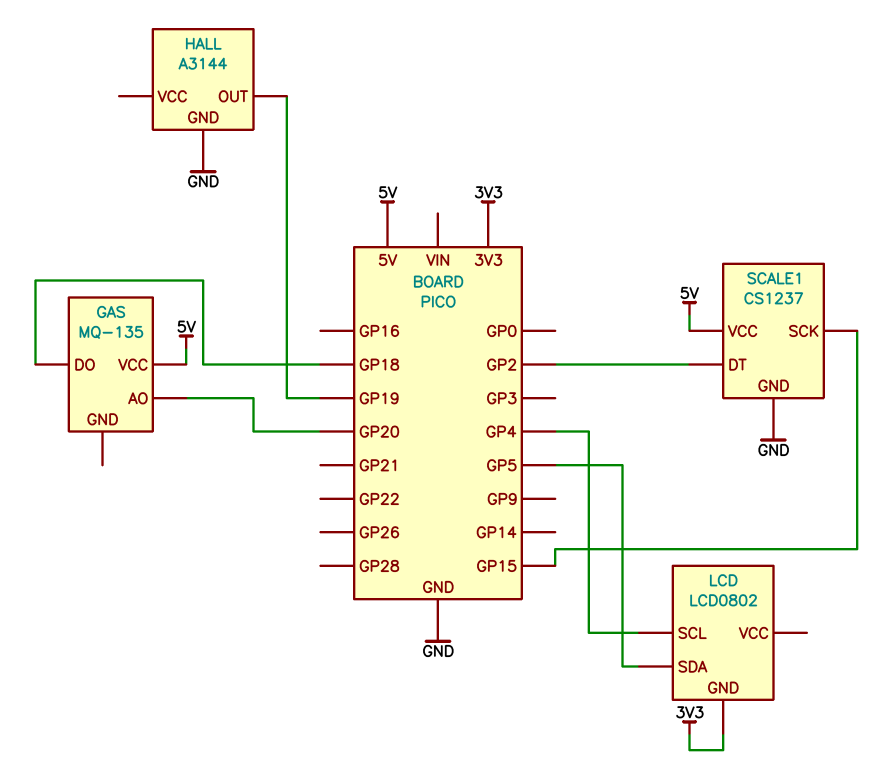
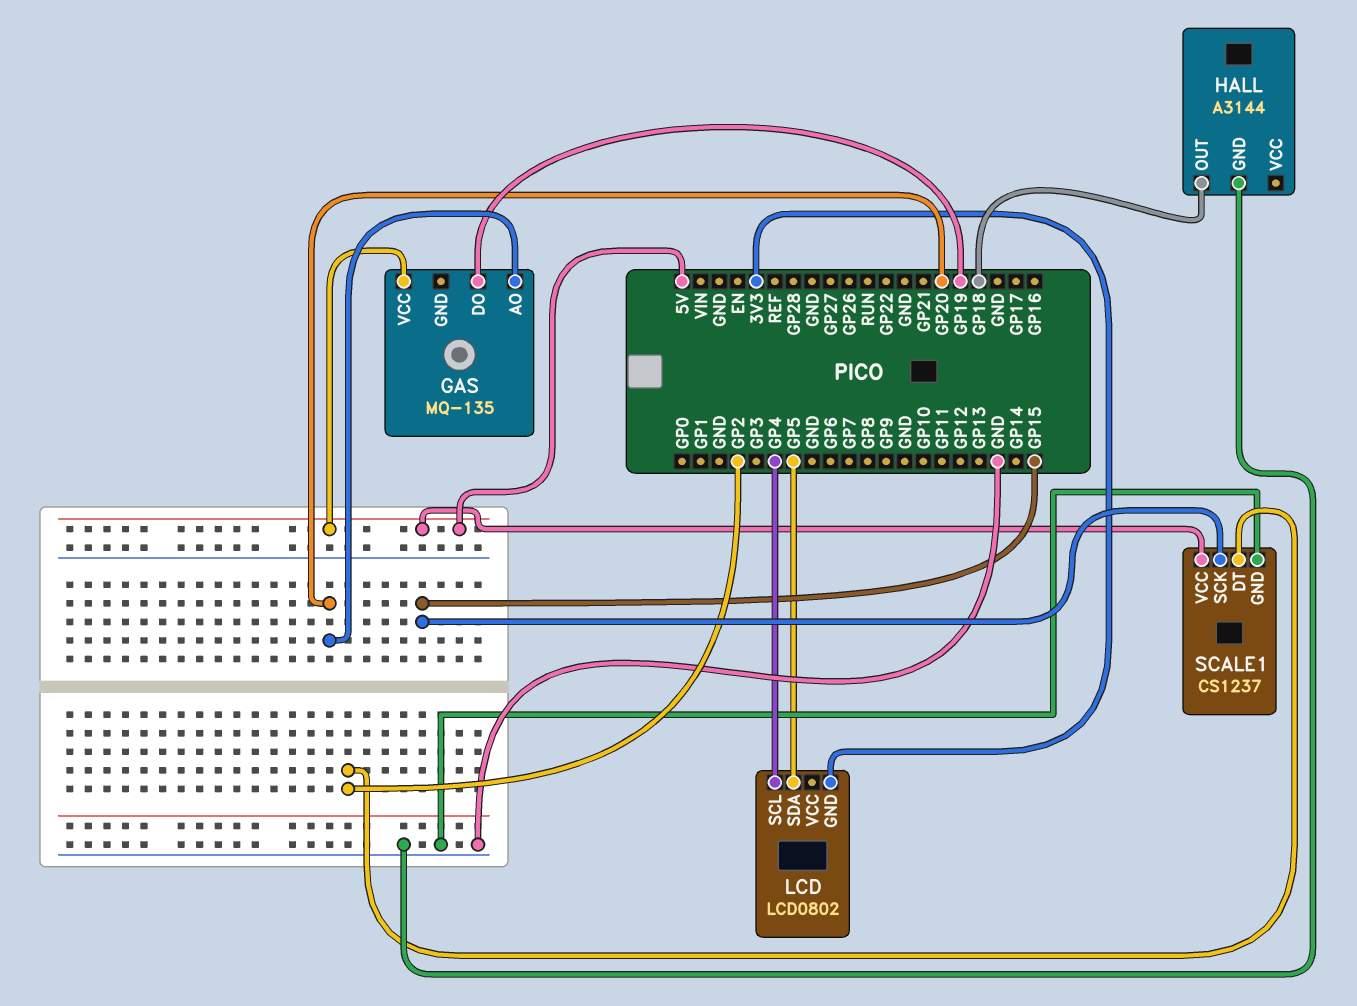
GAS pin DO: GP18 -> GP19
HALL pin OUT: GP19 -> GP18

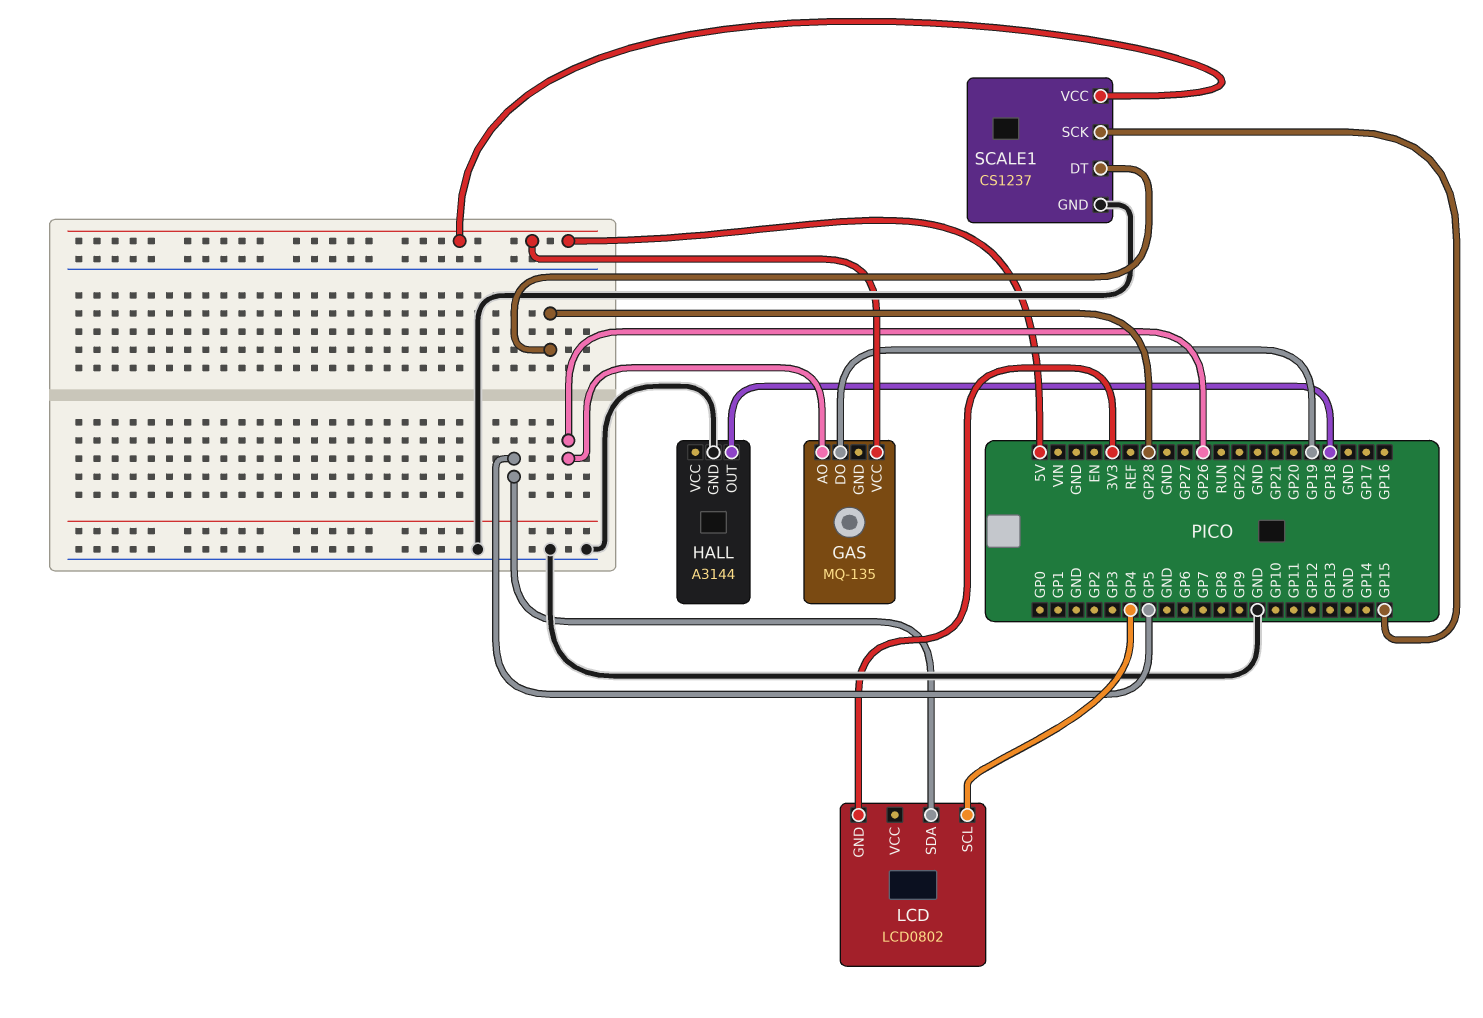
GAS pin AO: GP20 -> GP26
SCALE1 pin DT: GP2 -> GP28

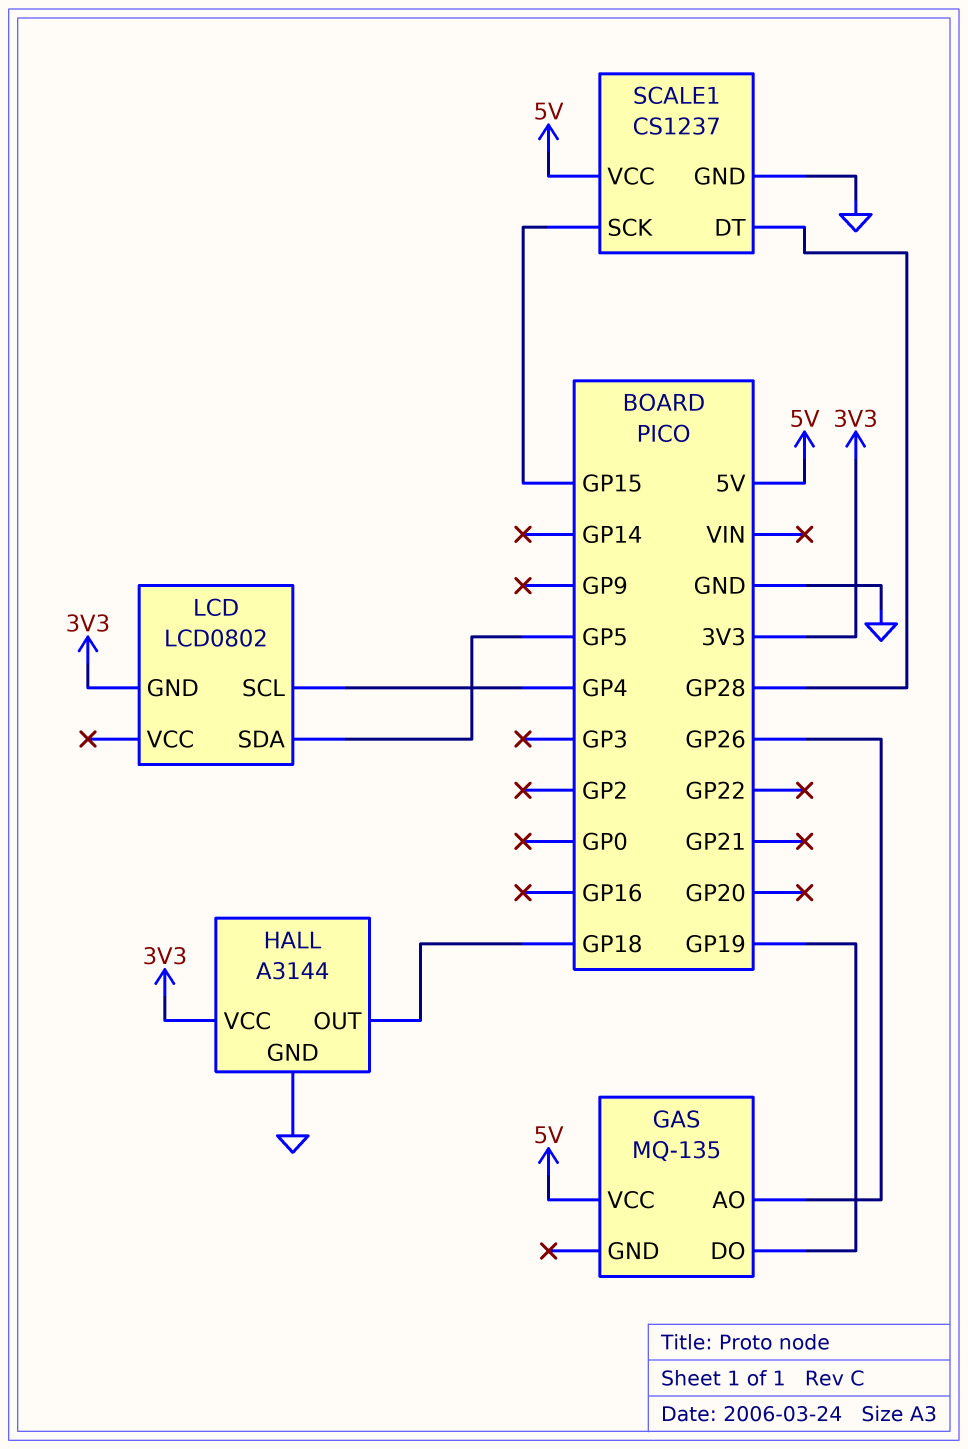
HALL pin VCC: none -> 3V3

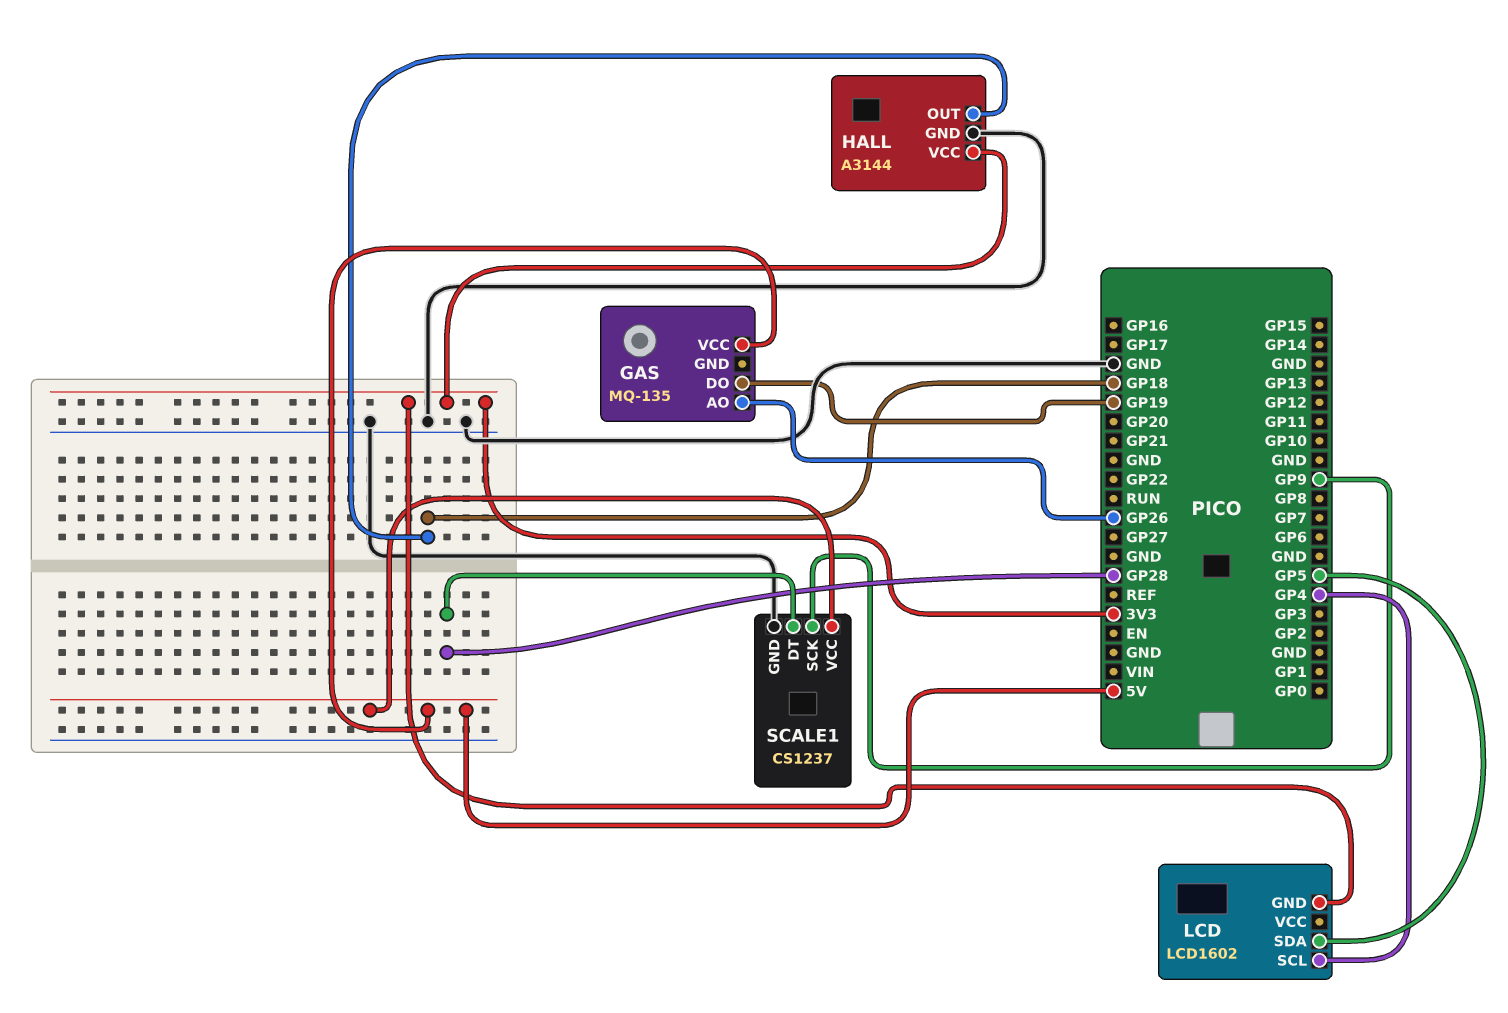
LCD: LCD0802 -> LCD1602
SCALE1 pin SCK: GP15 -> GP9

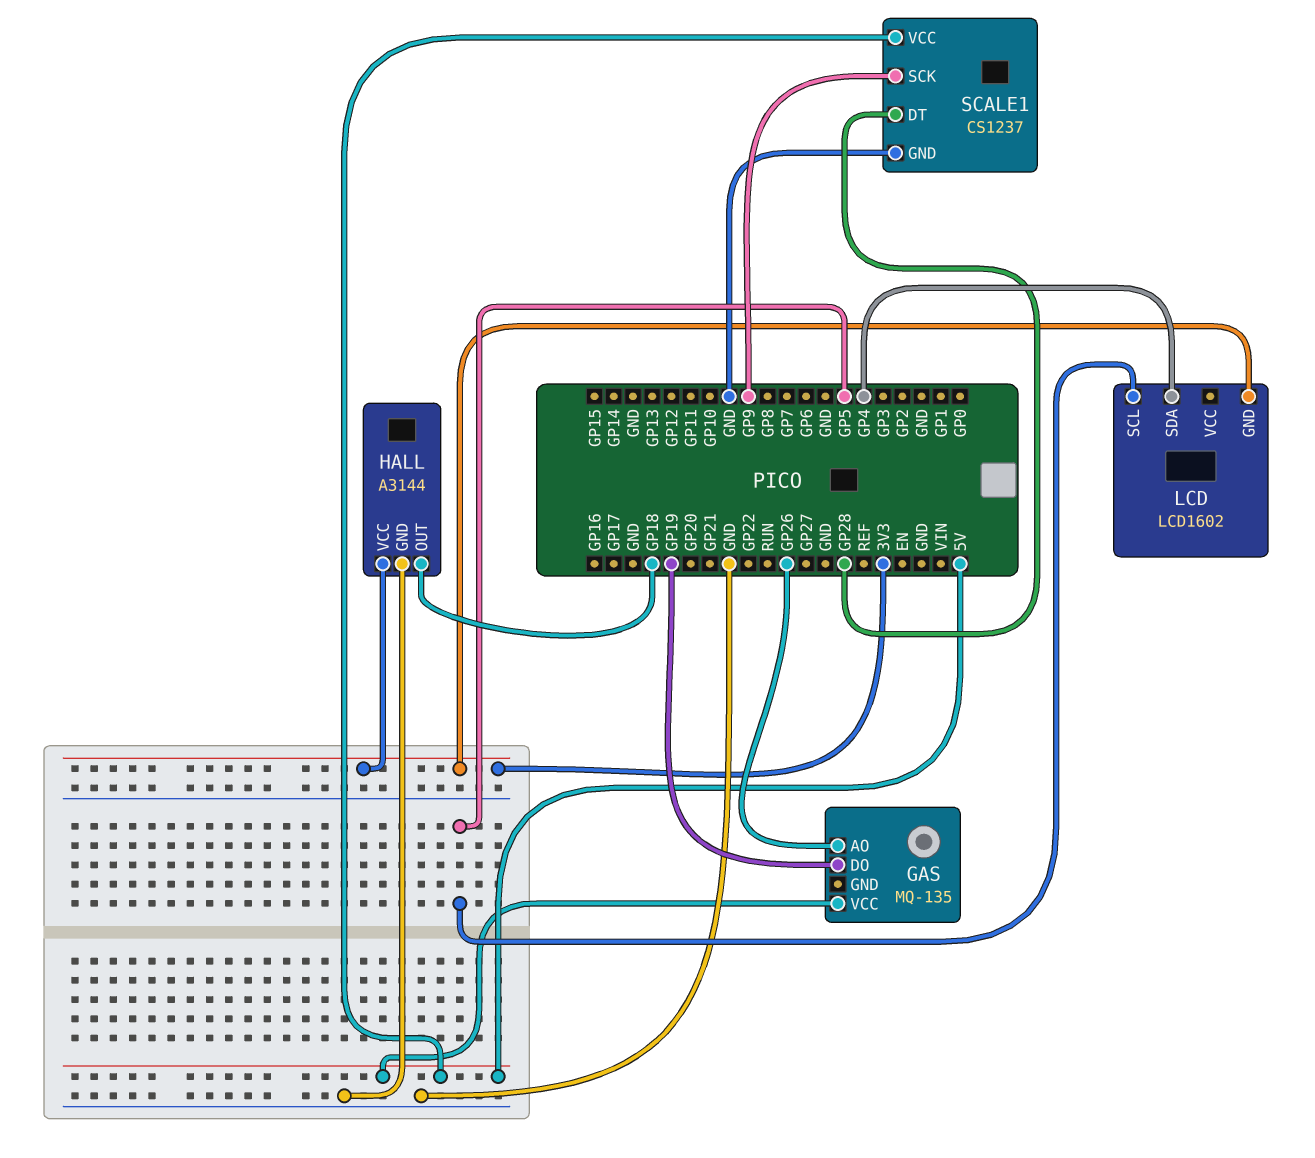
LCD pin SCL: GP4 -> GP5
LCD pin SDA: GP5 -> GP4

